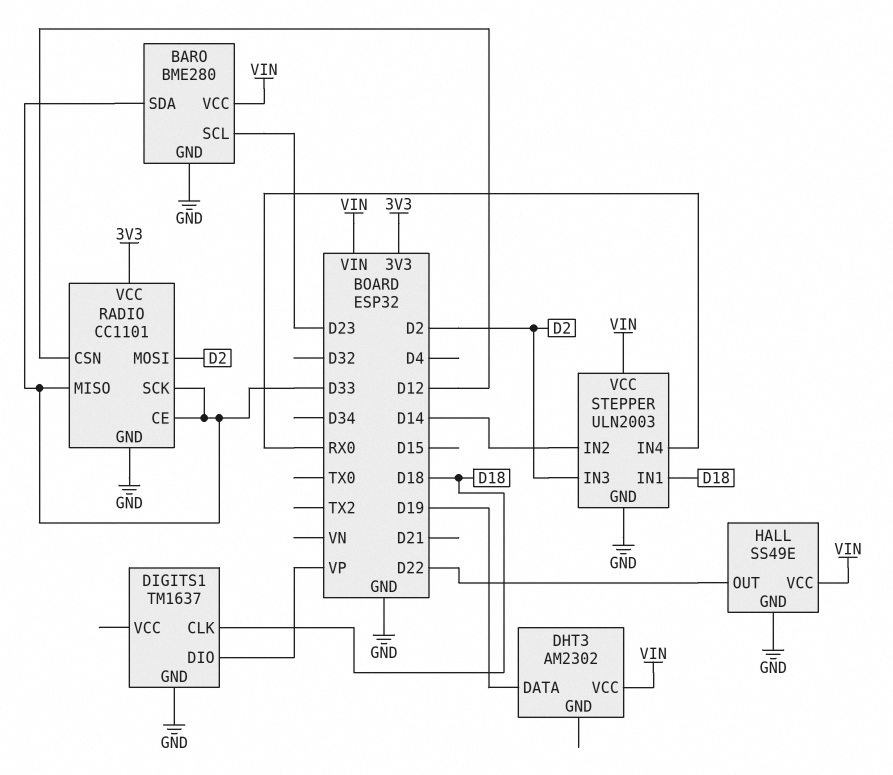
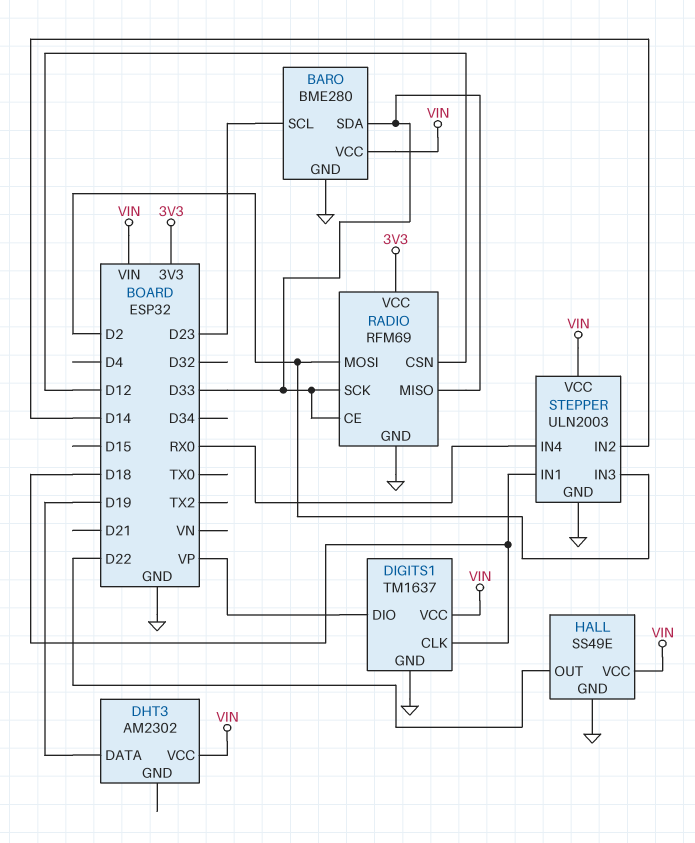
DIGITS1 pin VCC: none -> VIN
RADIO: CC1101 -> RFM69

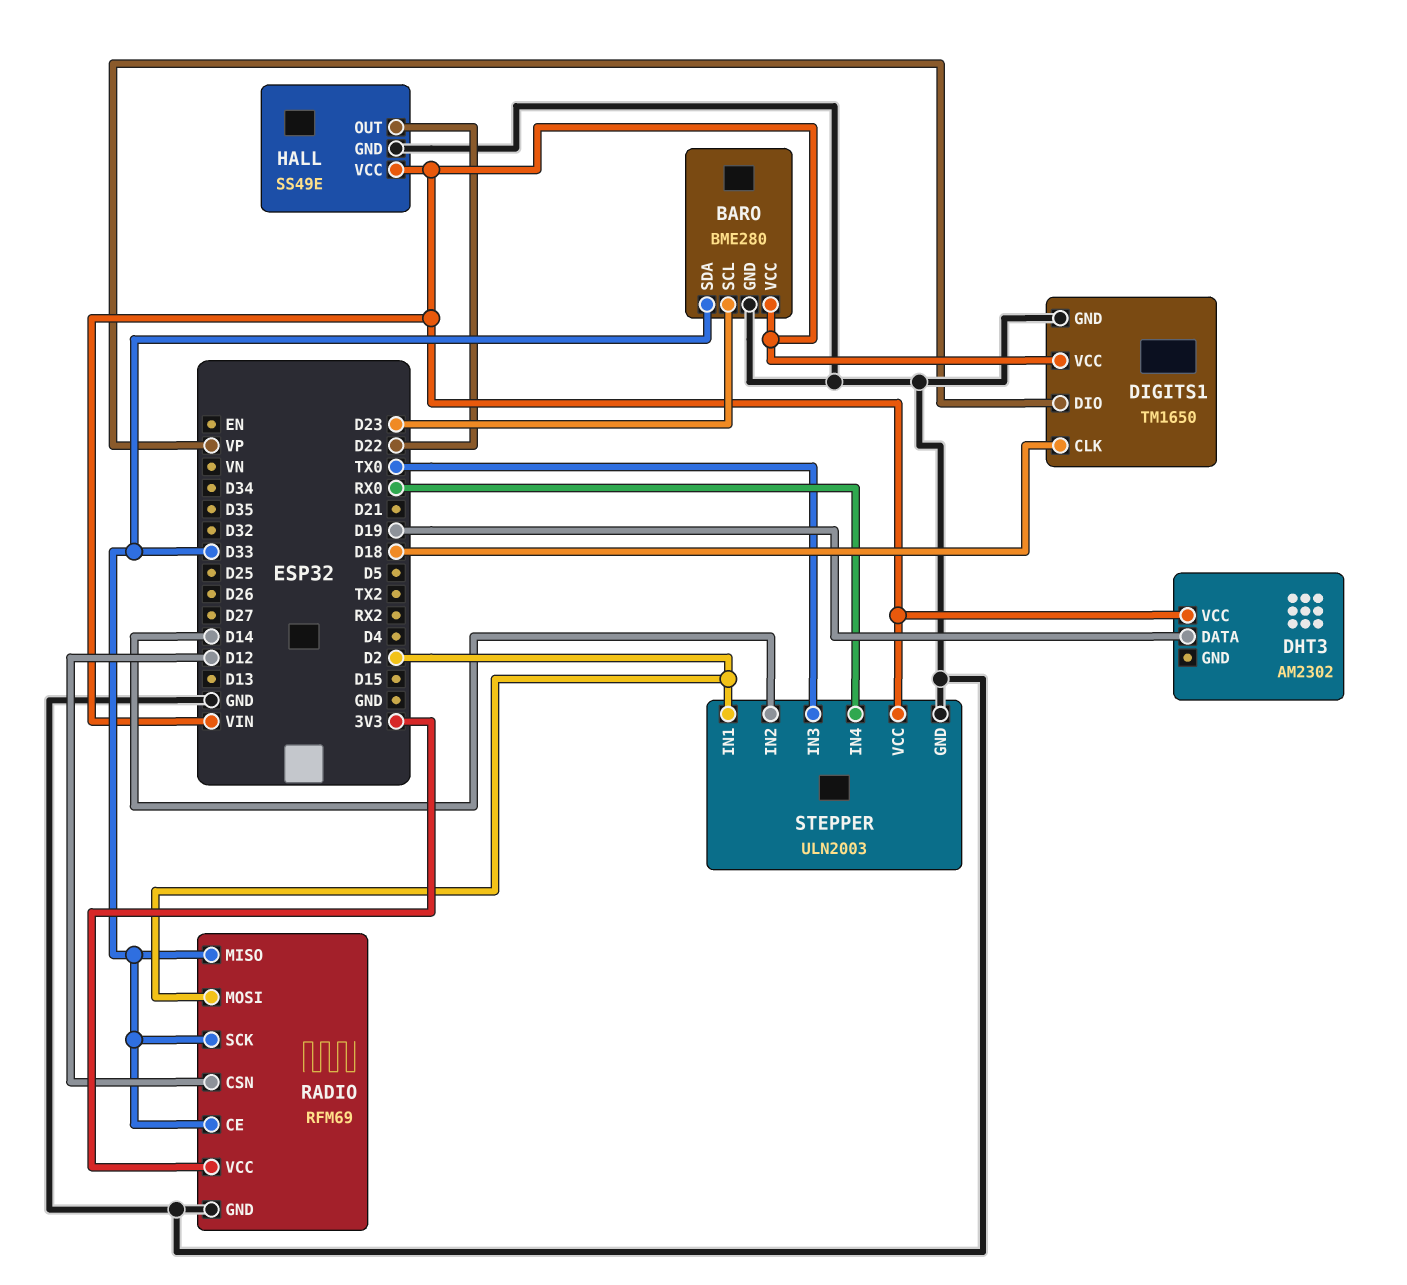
DIGITS1: TM1637 -> TM1650
STEPPER pin IN1: D18 -> D2
STEPPER pin IN3: D2 -> TX0

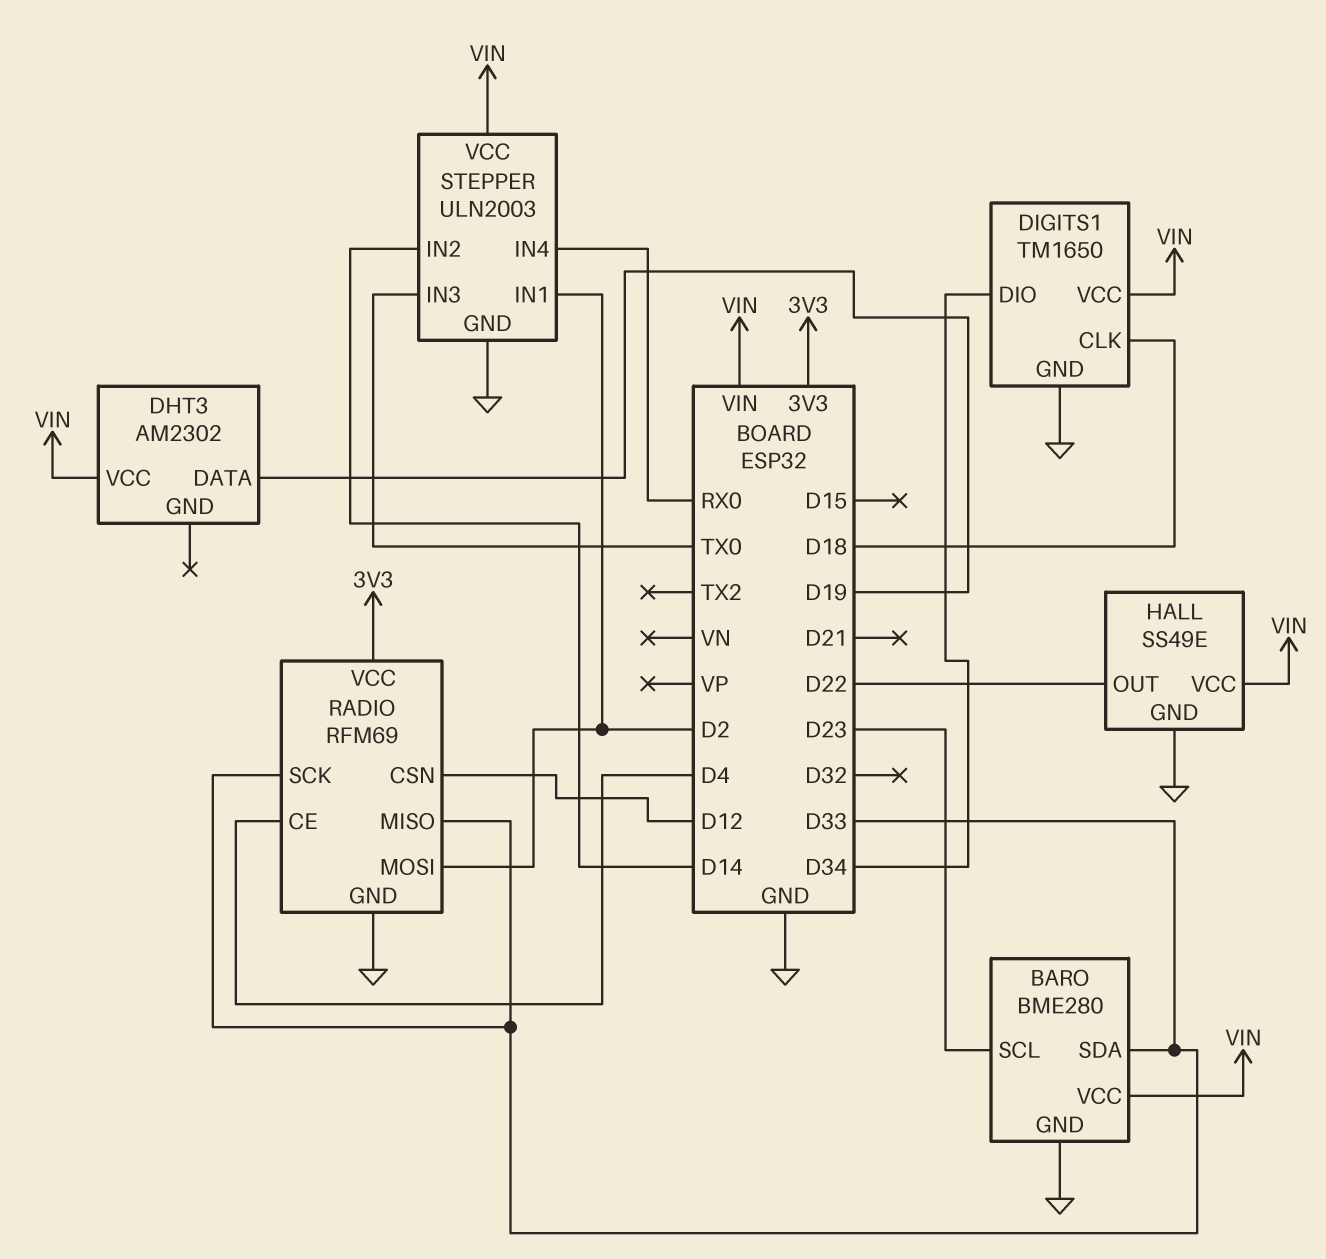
DIGITS1 pin DIO: VP -> D34
RADIO pin CE: D33 -> D4

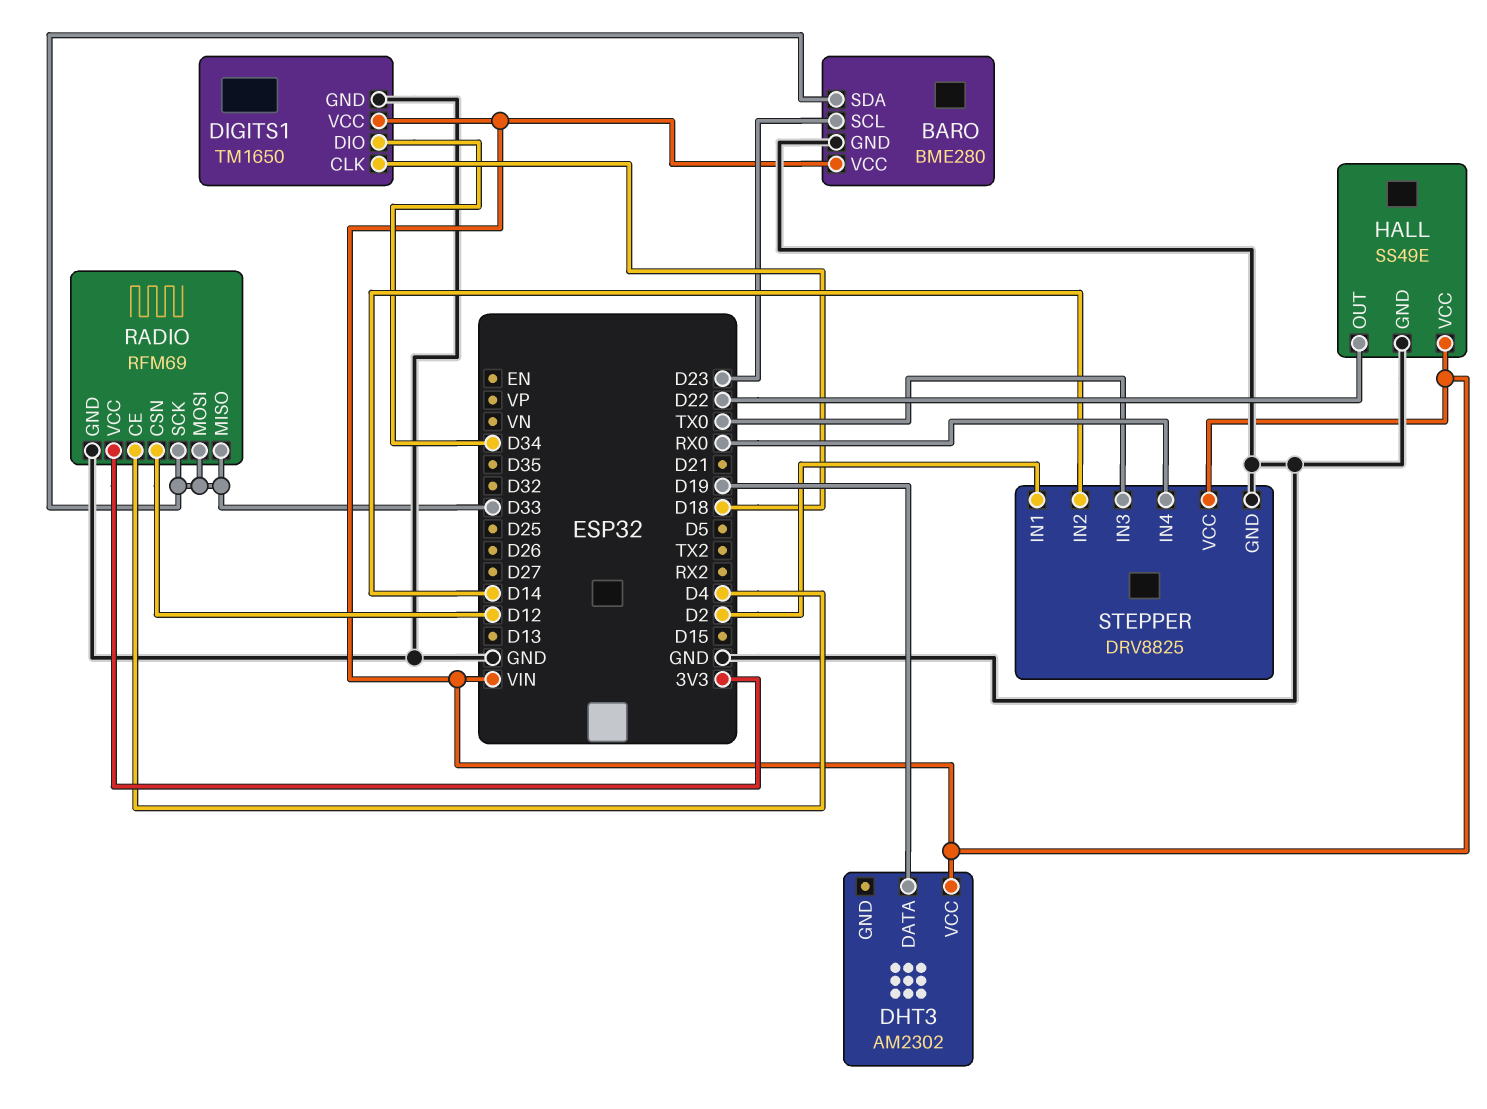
RADIO pin MOSI: D2 -> D33
STEPPER: ULN2003 -> DRV8825

